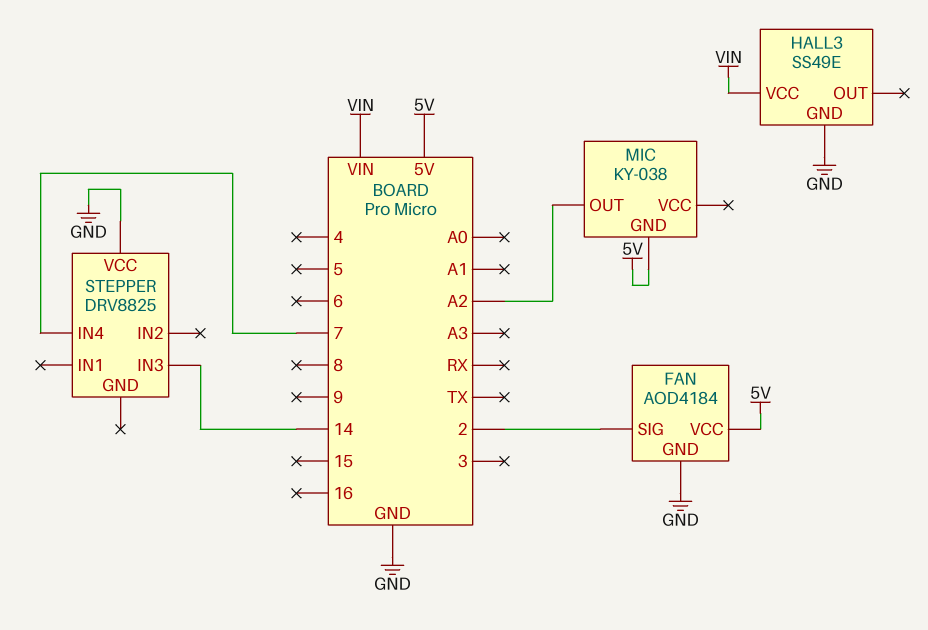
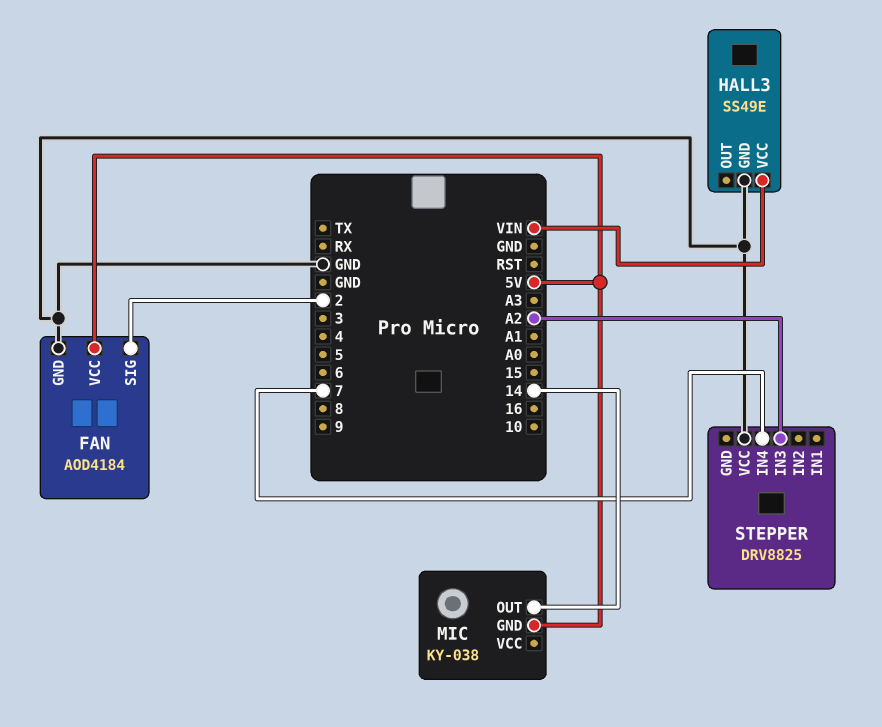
MIC pin OUT: A2 -> 14
STEPPER pin IN3: 14 -> A2

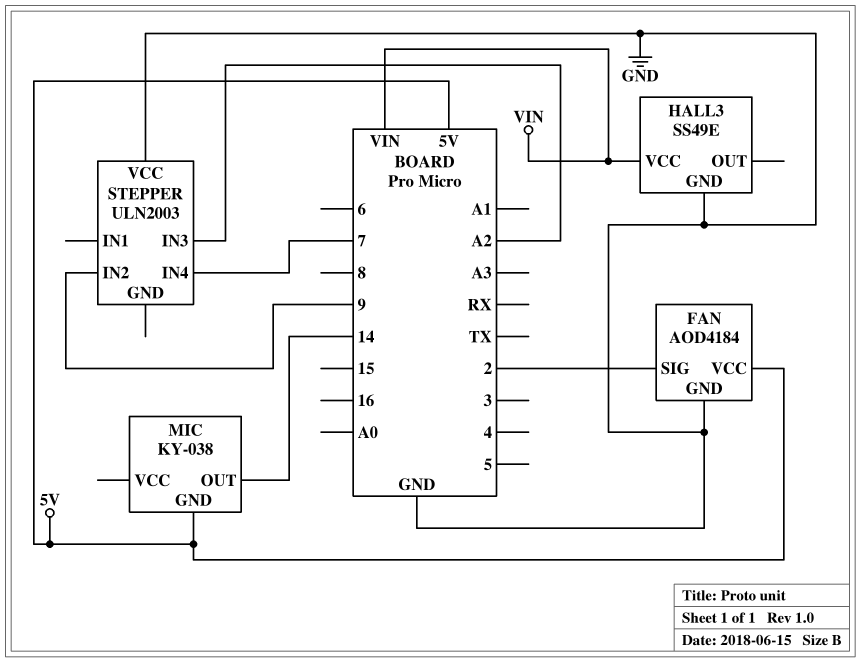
STEPPER: DRV8825 -> ULN2003
STEPPER pin IN2: none -> 9

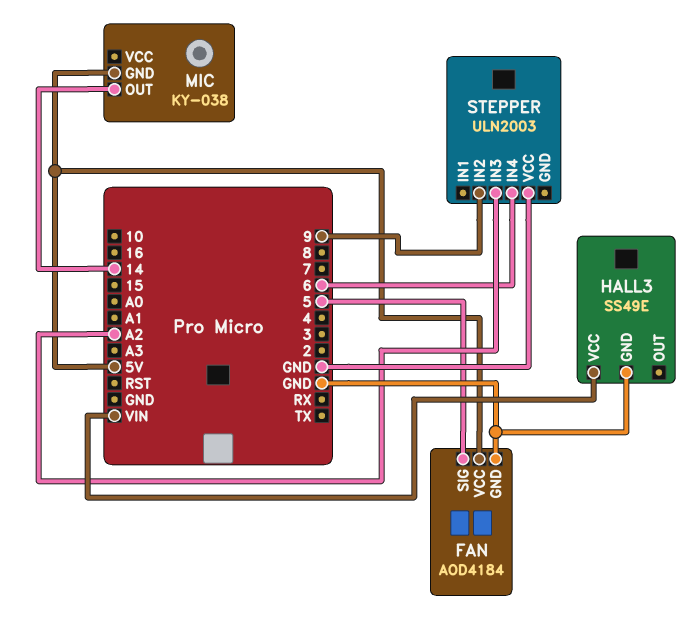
FAN pin SIG: 2 -> 5
STEPPER pin IN4: 7 -> 6

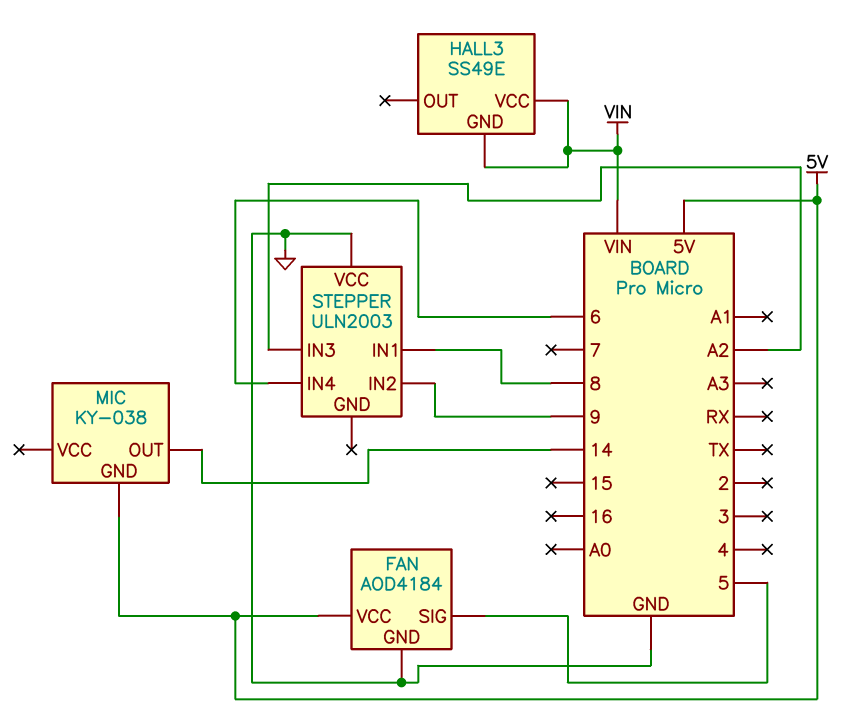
HALL3 pin GND: GND -> VIN
STEPPER pin IN1: none -> 8

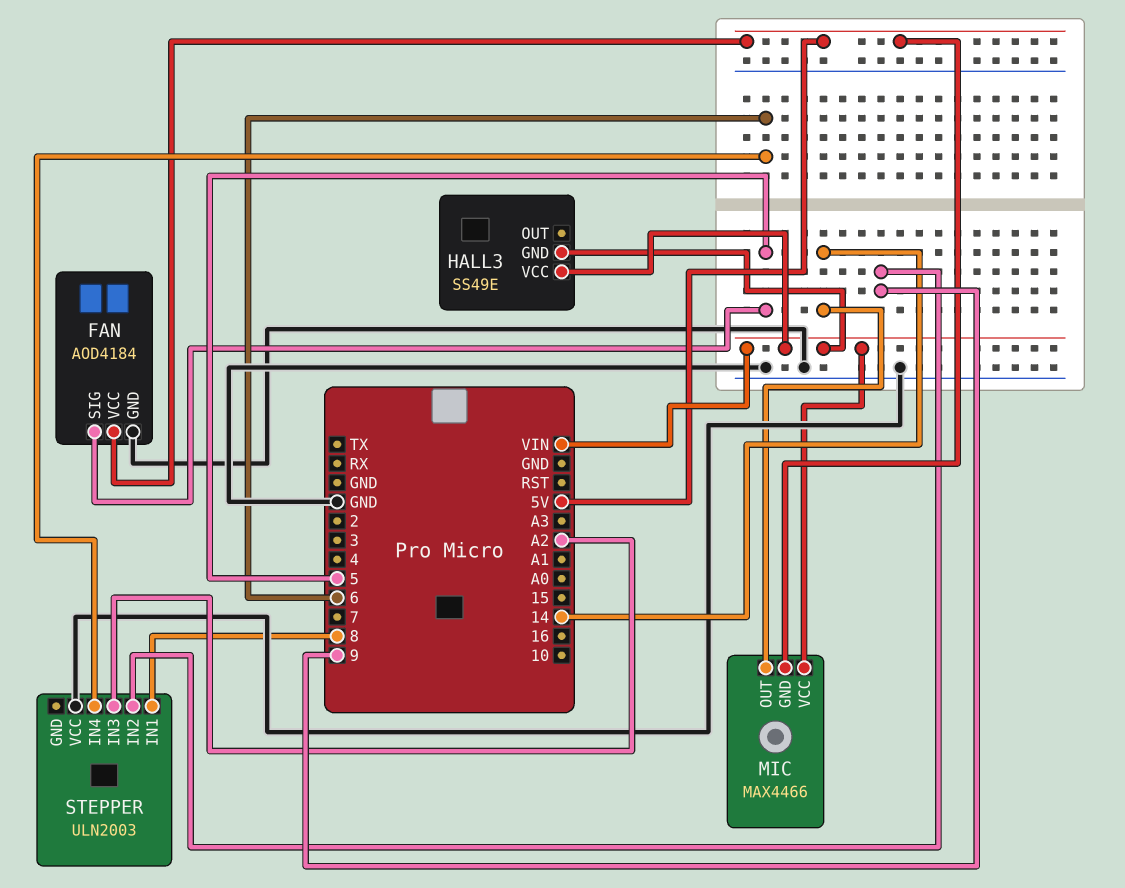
MIC: KY-038 -> MAX4466
MIC pin VCC: none -> VIN

